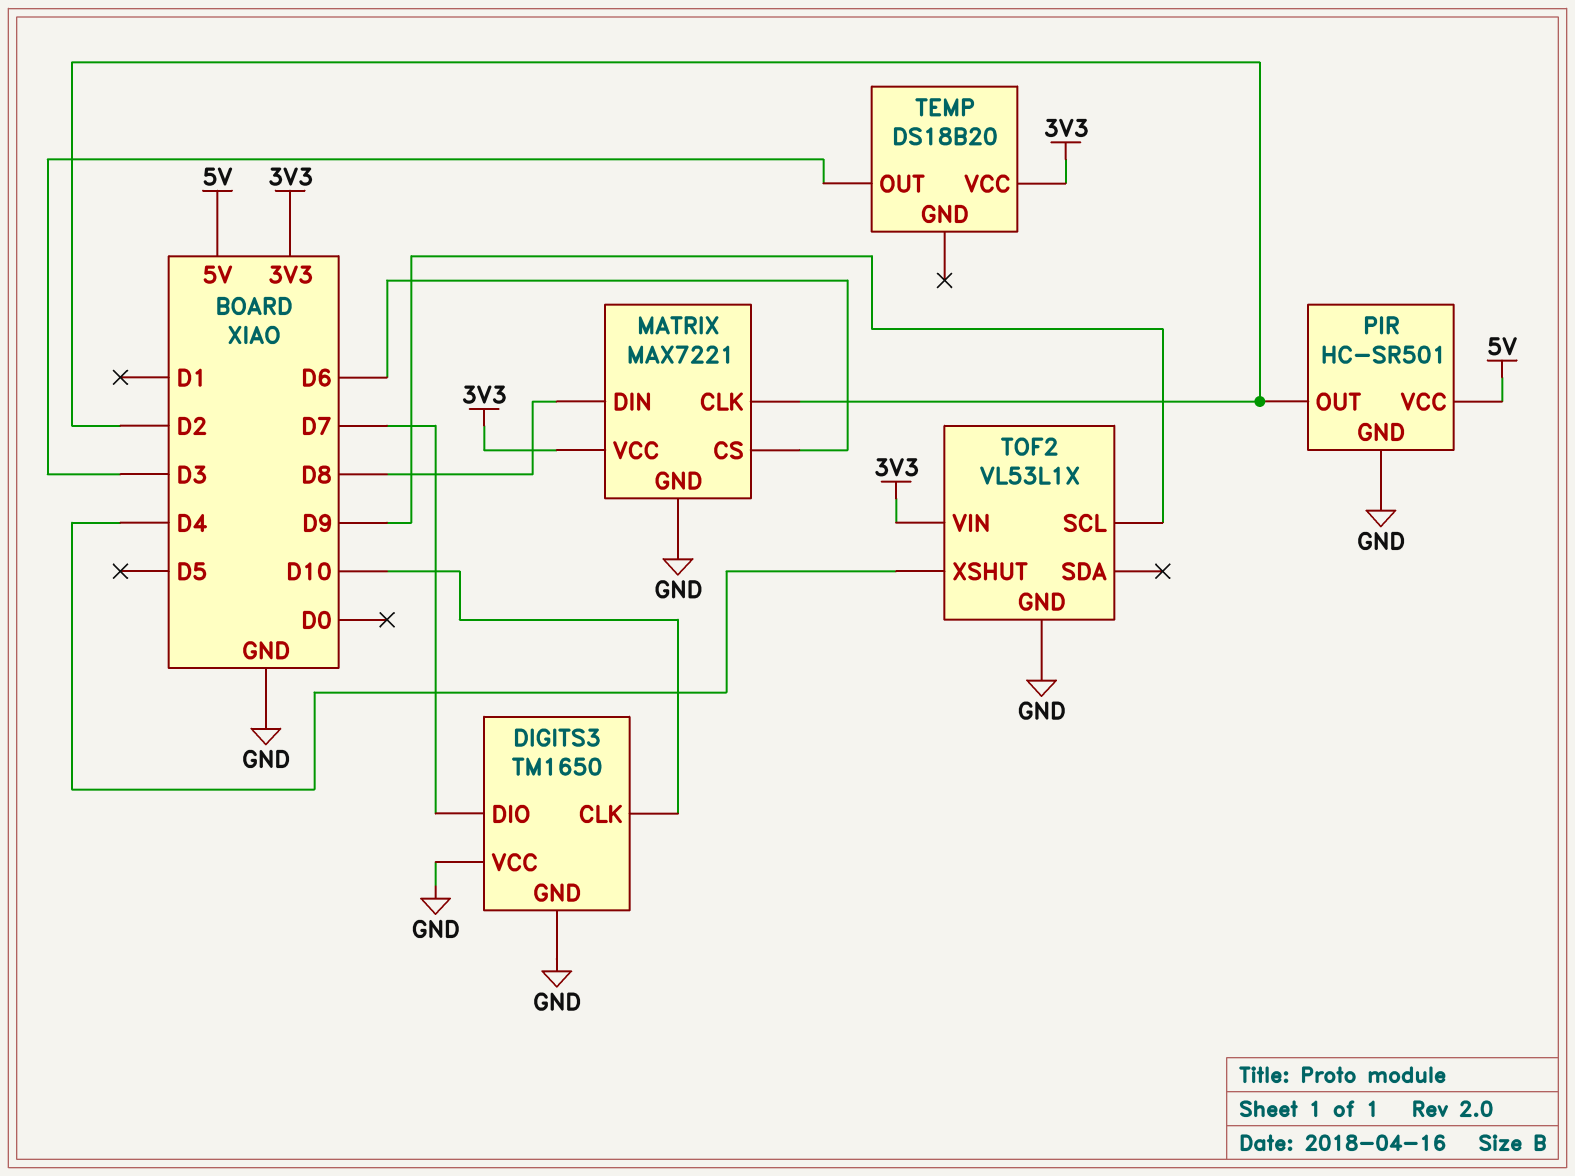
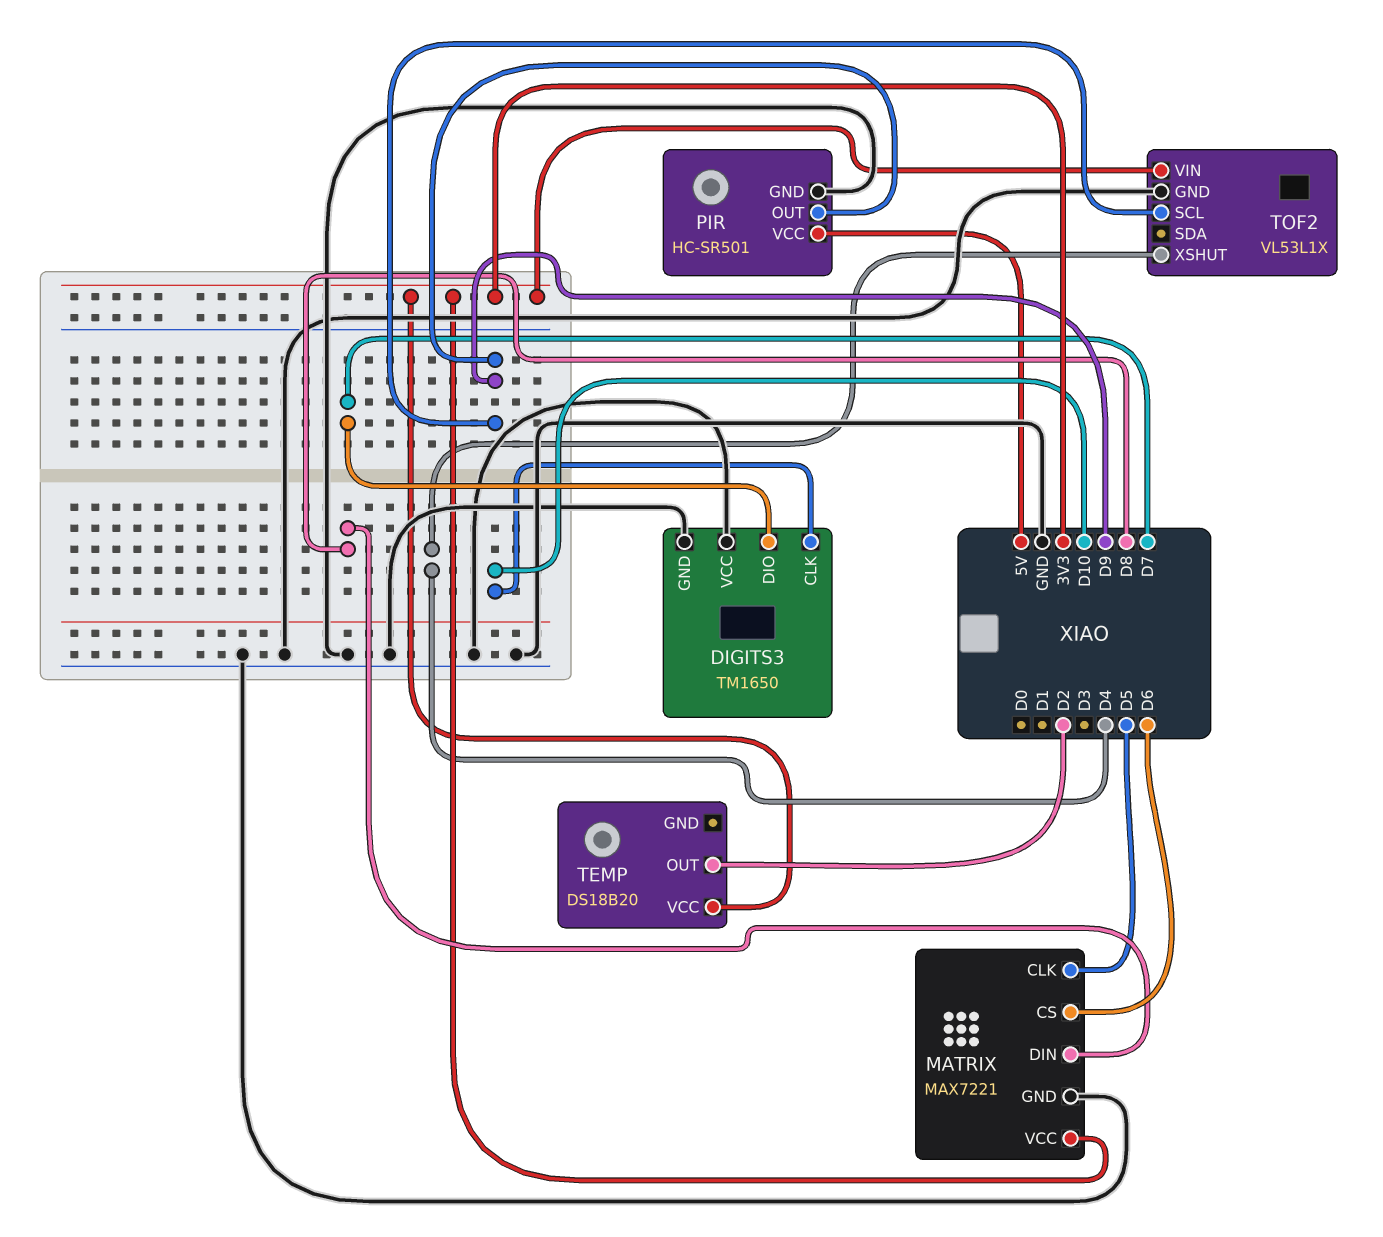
MATRIX pin CLK: D2 -> D5
PIR pin OUT: D2 -> D9
TEMP pin OUT: D3 -> D2

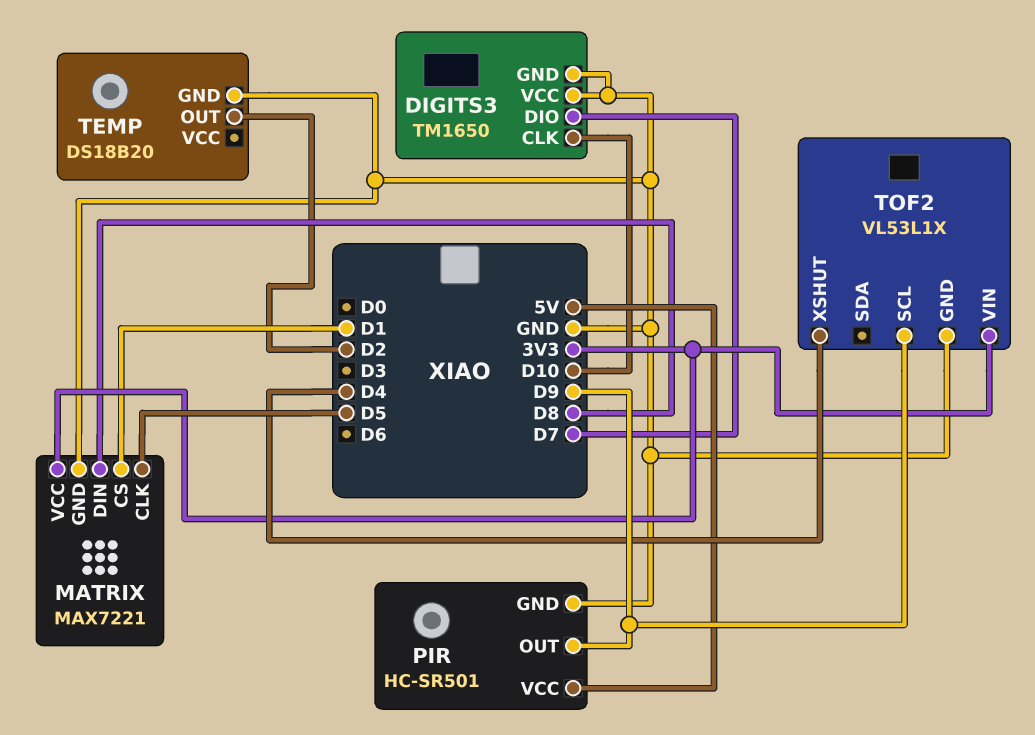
MATRIX pin CS: D6 -> D1
TEMP pin GND: none -> GND
TEMP pin VCC: 3V3 -> none

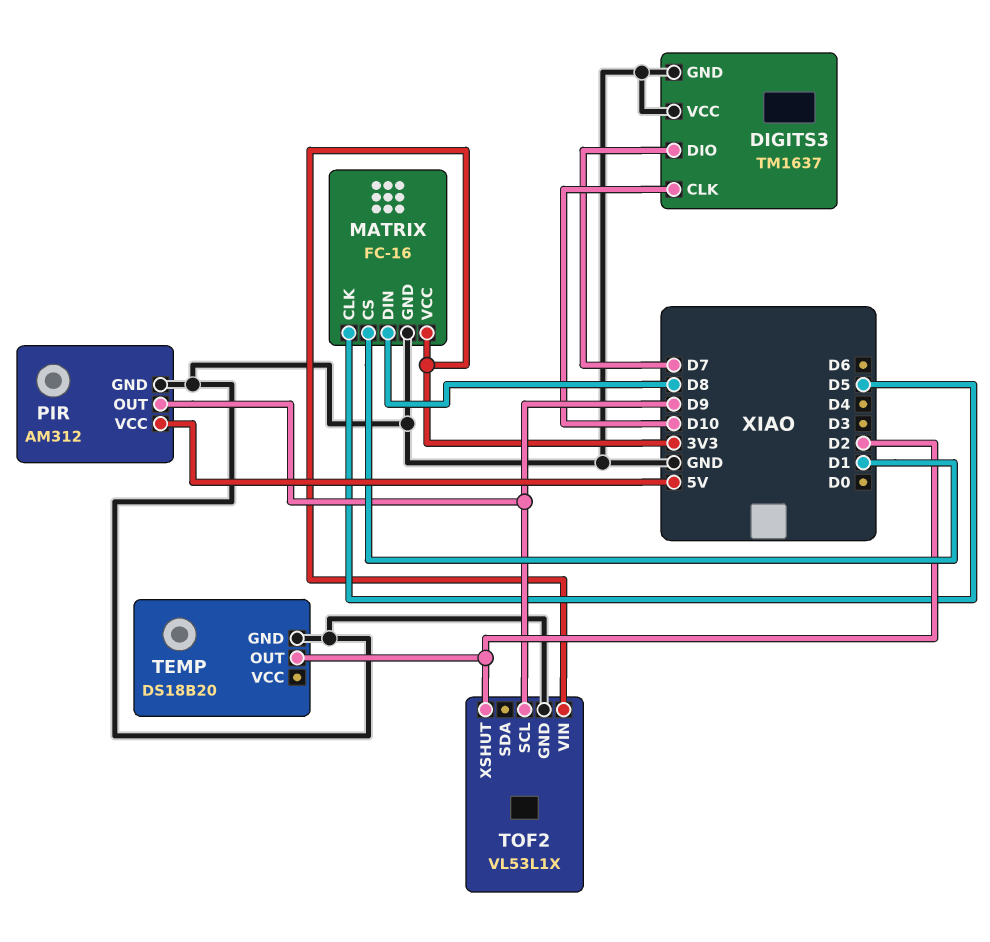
DIGITS3: TM1650 -> TM1637
MATRIX: MAX7221 -> FC-16
PIR: HC-SR501 -> AM312
TOF2 pin XSHUT: D4 -> D2

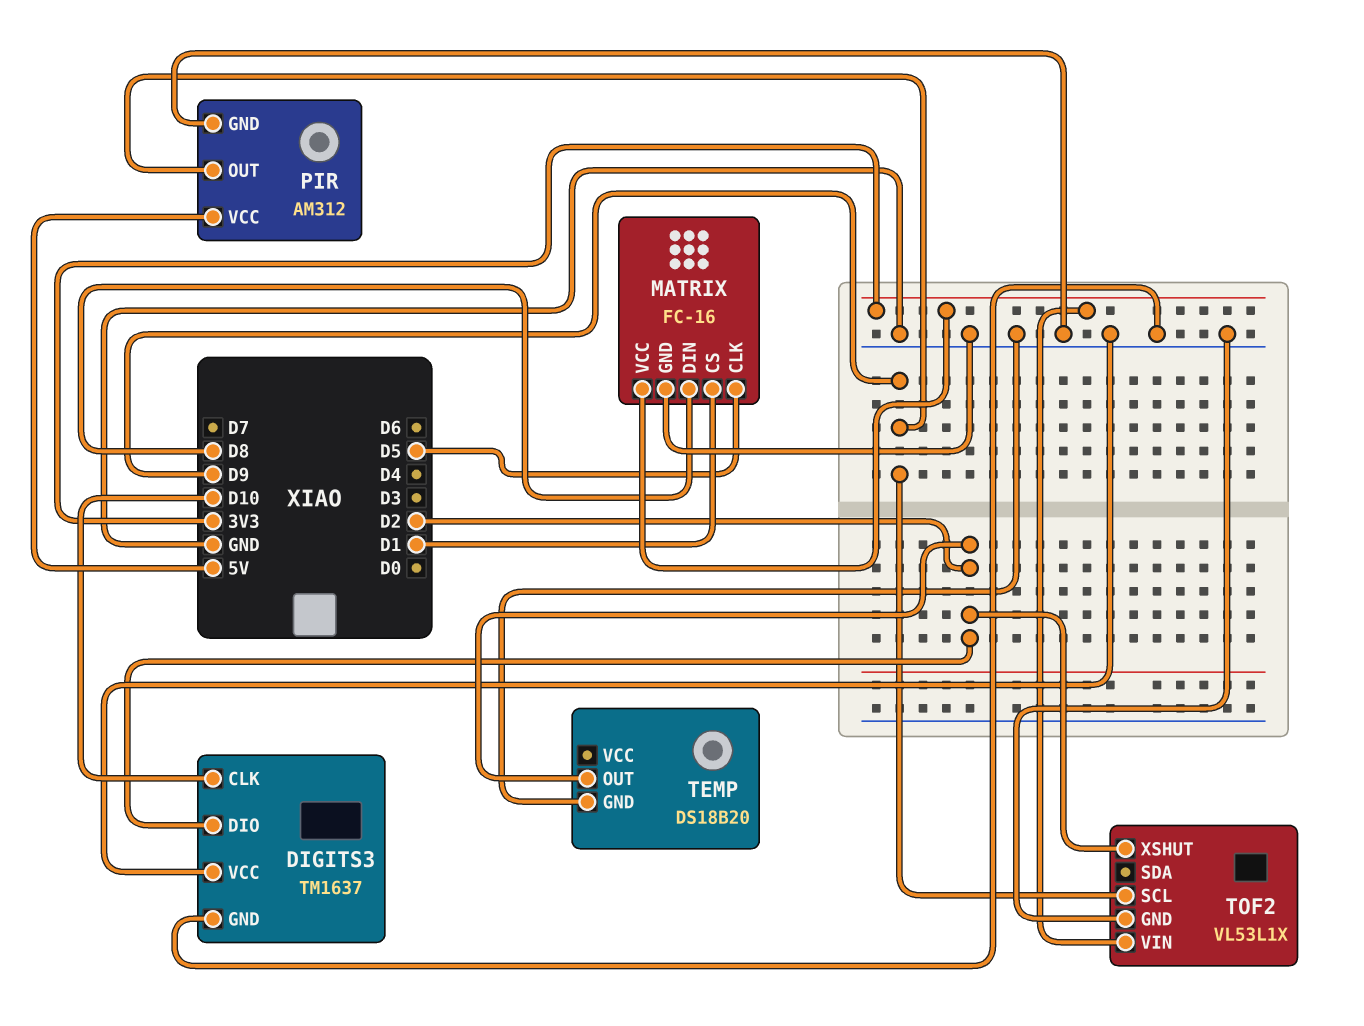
DIGITS3 pin DIO: D7 -> D2

